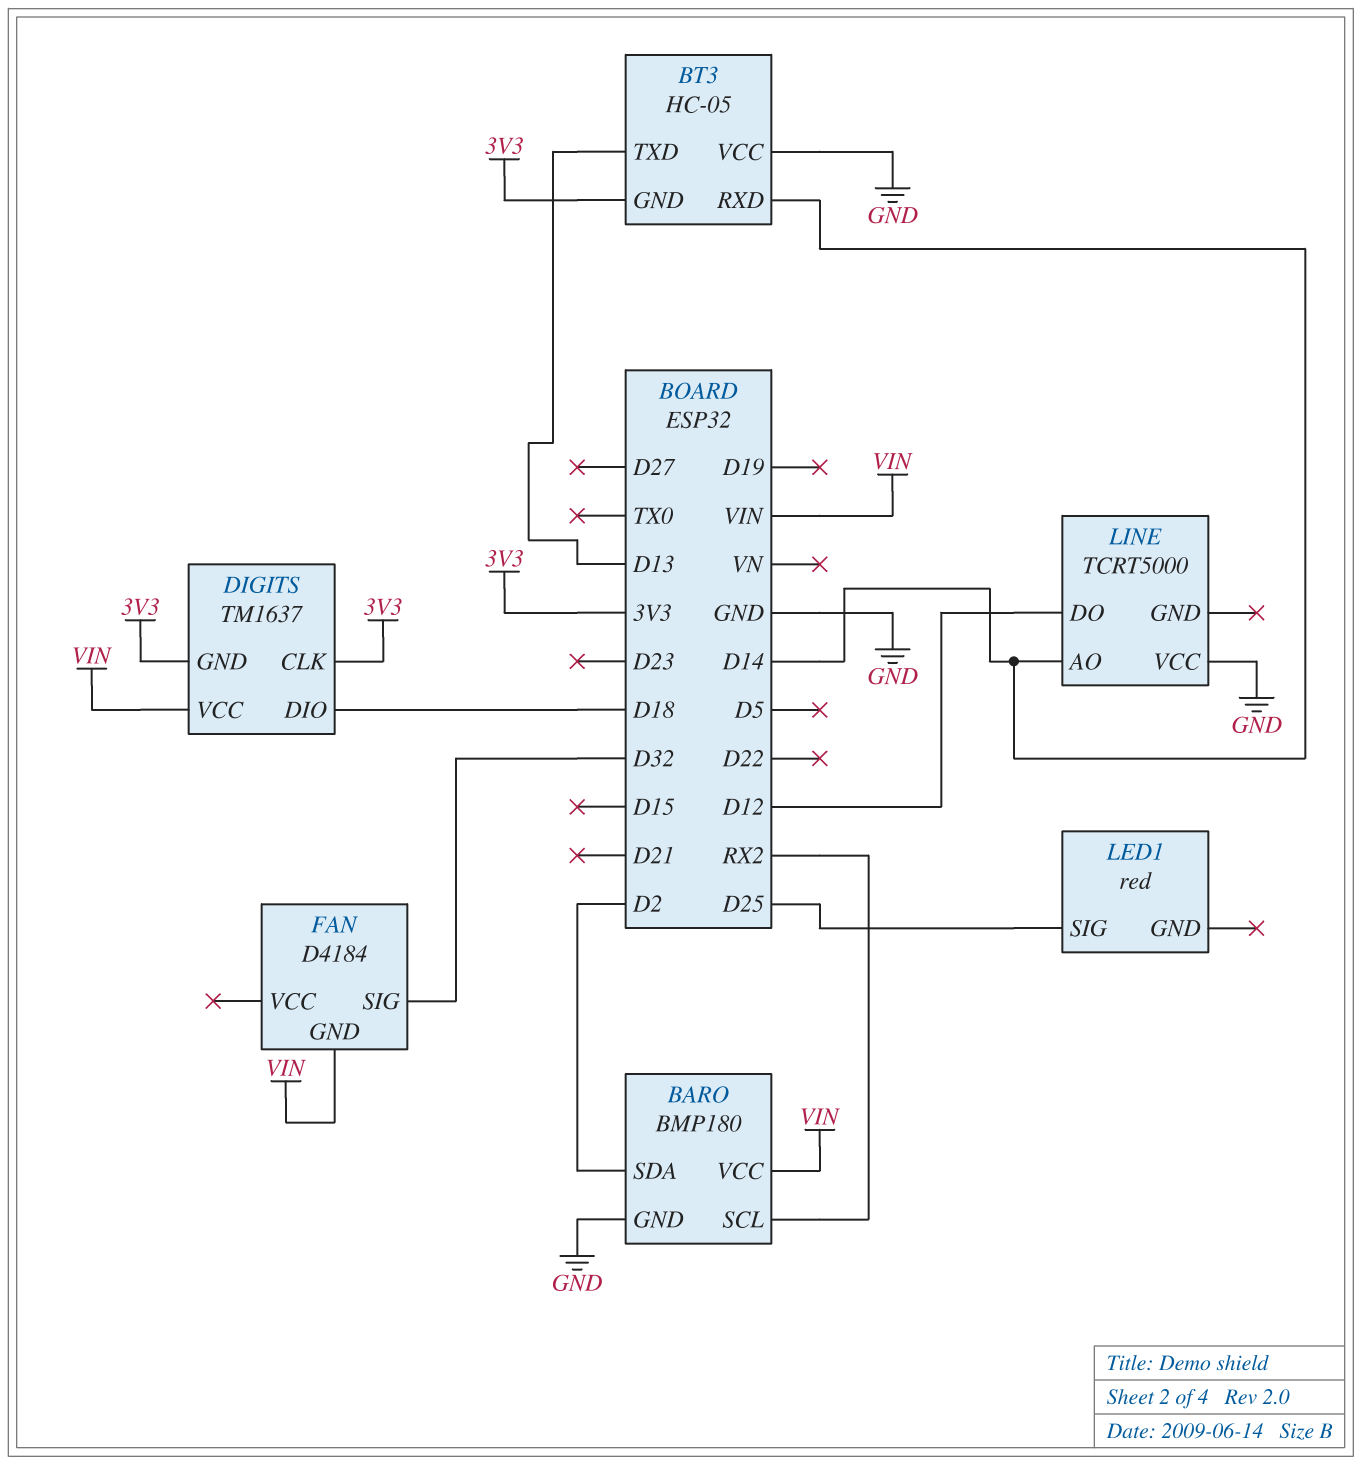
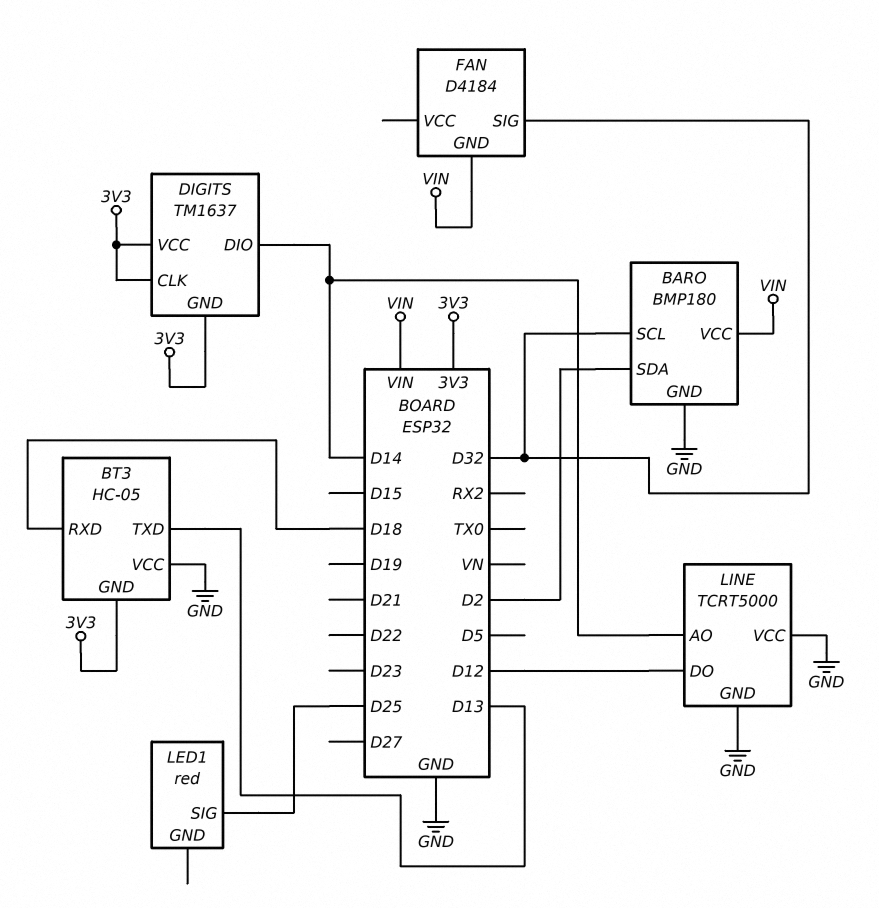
BARO pin SCL: RX2 -> D32
BT3 pin RXD: D14 -> D18
DIGITS pin DIO: D18 -> D14
DIGITS pin VCC: VIN -> 3V3
LINE pin GND: none -> GND

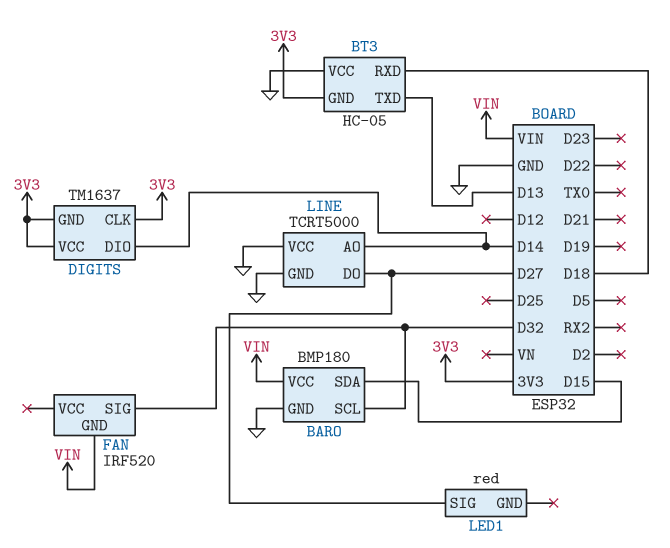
BARO pin SDA: D2 -> D15
FAN: D4184 -> IRF520
LED1 pin SIG: D25 -> D27
LINE pin DO: D12 -> D27

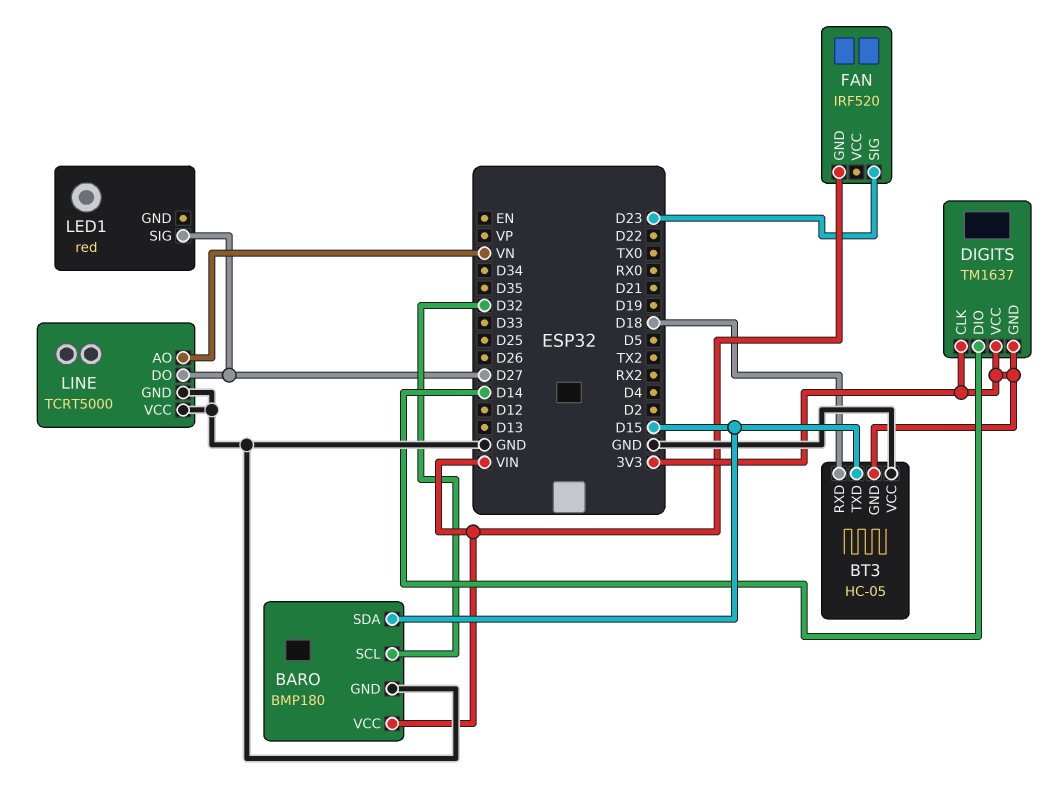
BT3 pin TXD: D13 -> D15
FAN pin SIG: D32 -> D23
LINE pin AO: D14 -> VN

